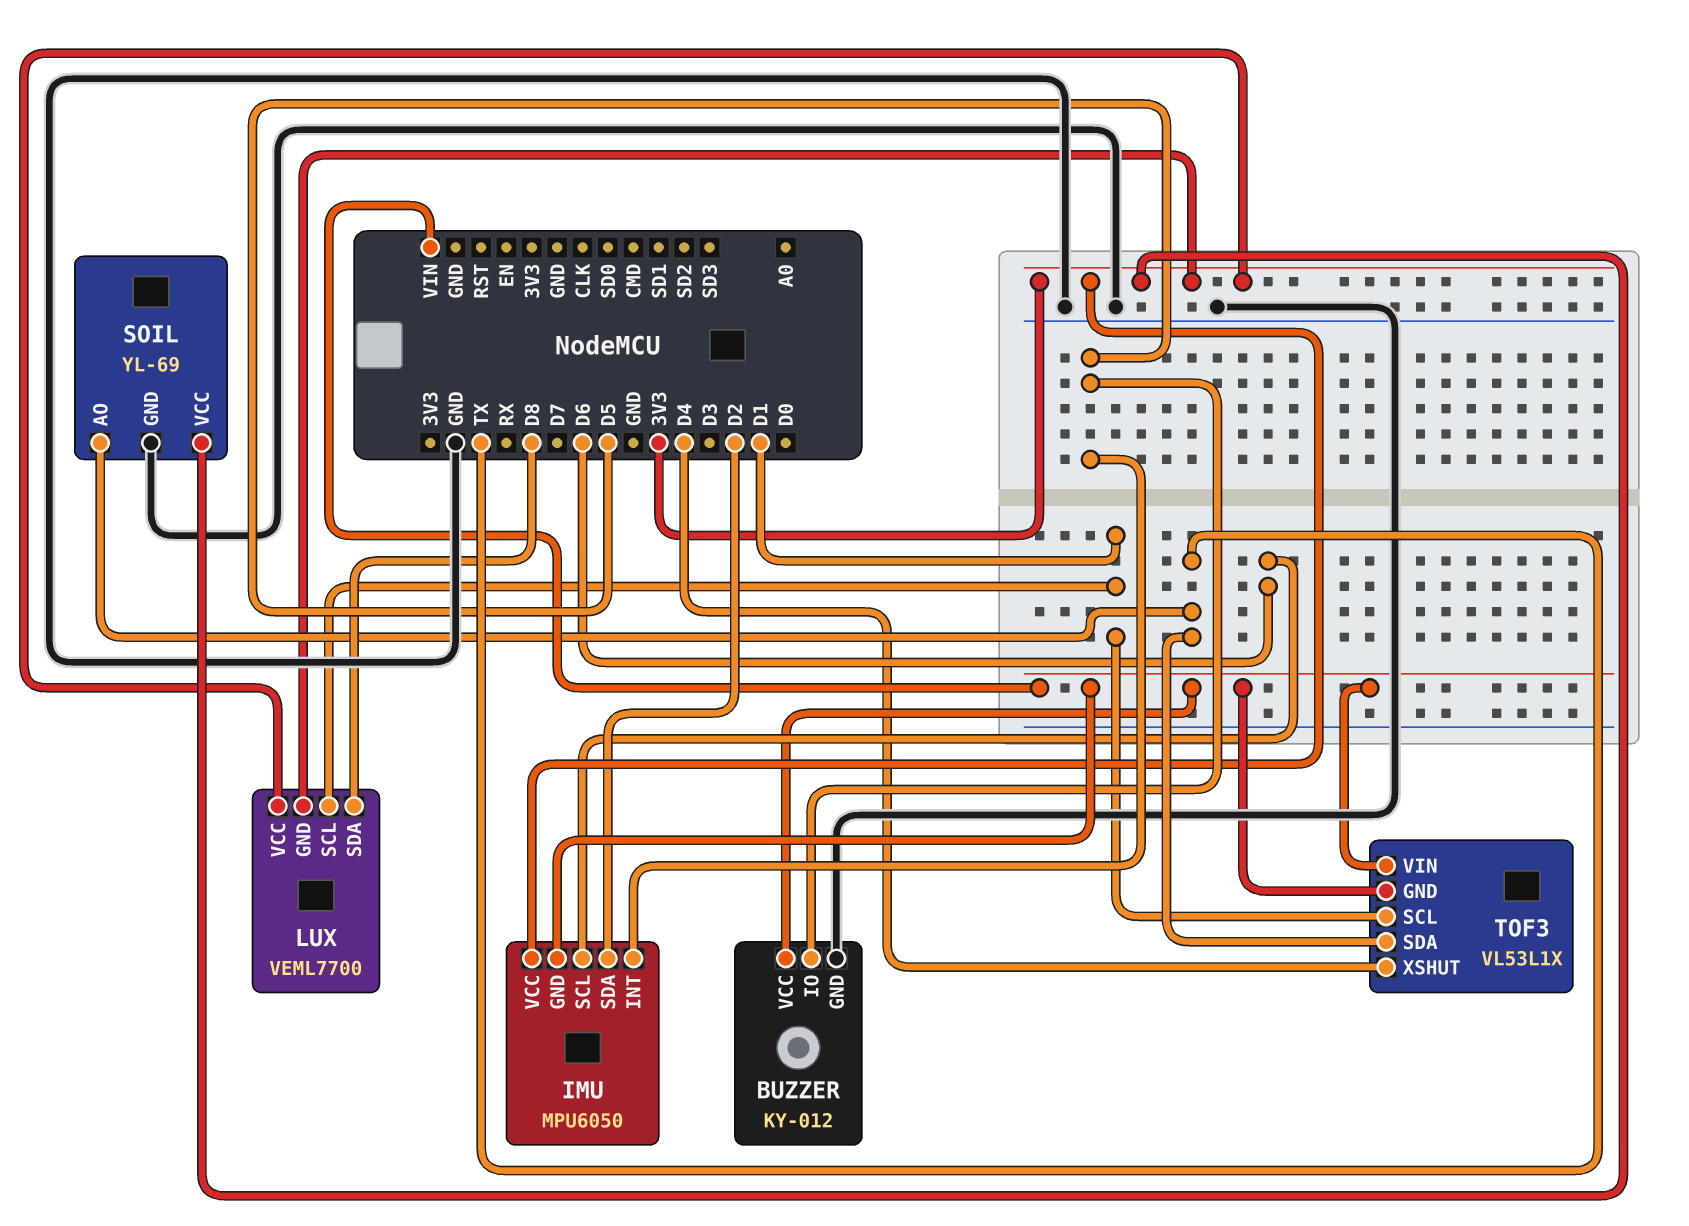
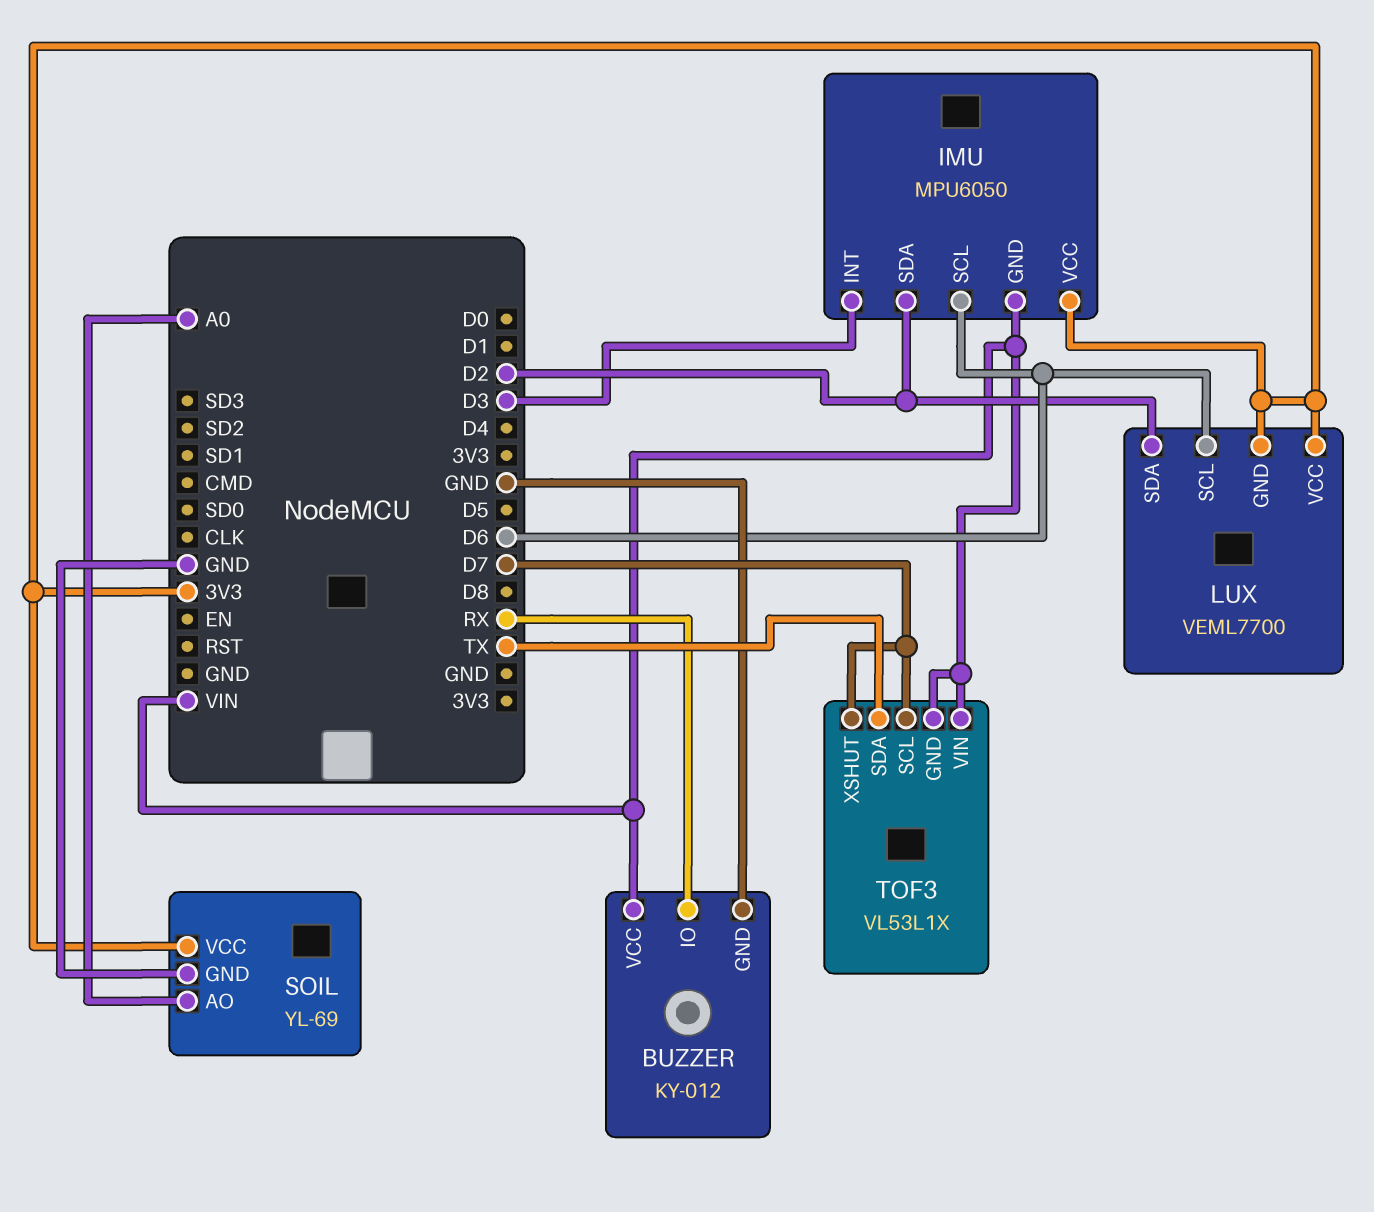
BUZZER pin IO: D5 -> RX
IMU pin INT: D5 -> D3
LUX pin SCL: D1 -> D6
LUX pin SDA: D8 -> D2
SOIL pin AO: TX -> A0
TOF3 pin SCL: D1 -> D7
TOF3 pin XSHUT: D4 -> D7

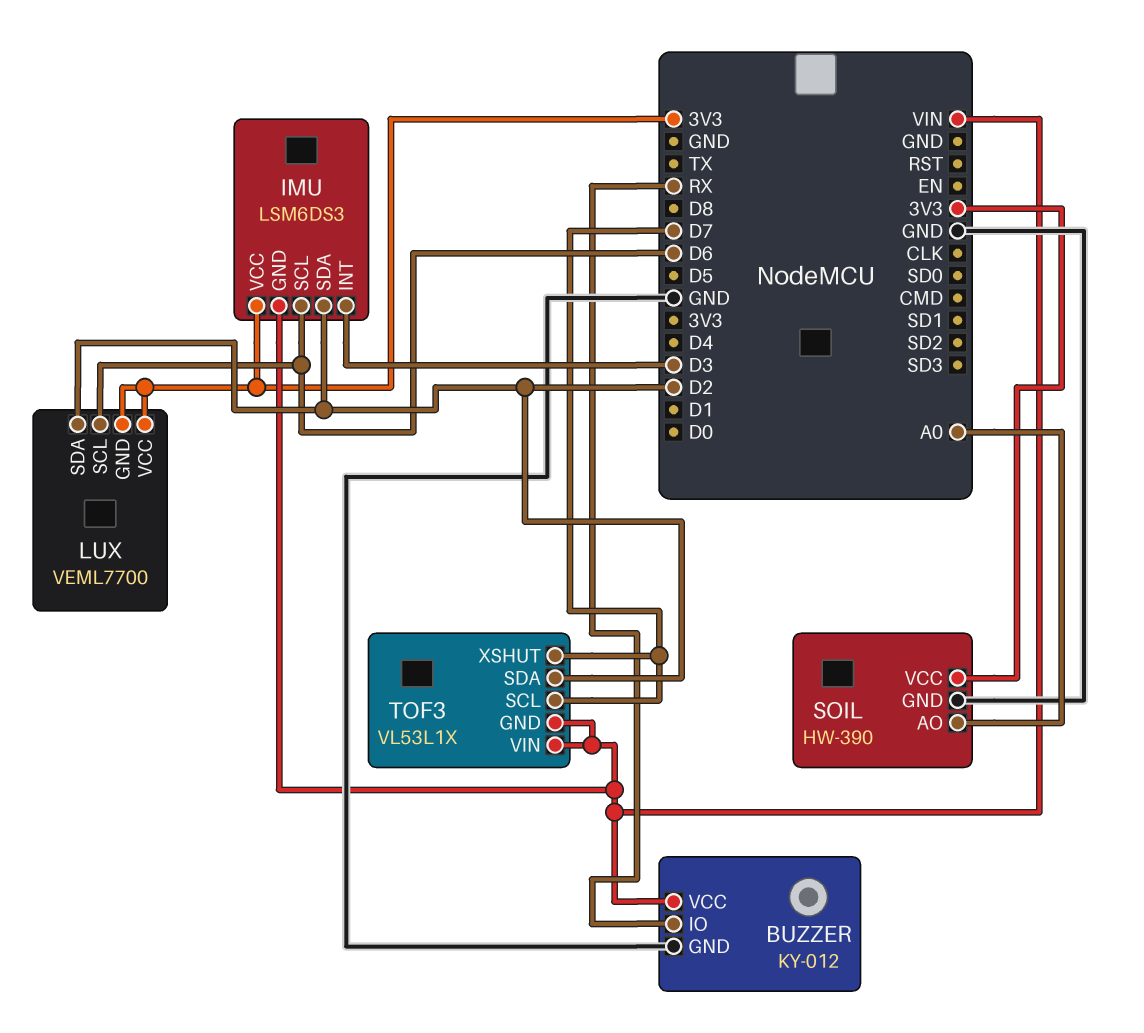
IMU: MPU6050 -> LSM6DS3
SOIL: YL-69 -> HW-390
TOF3 pin SDA: TX -> D2

